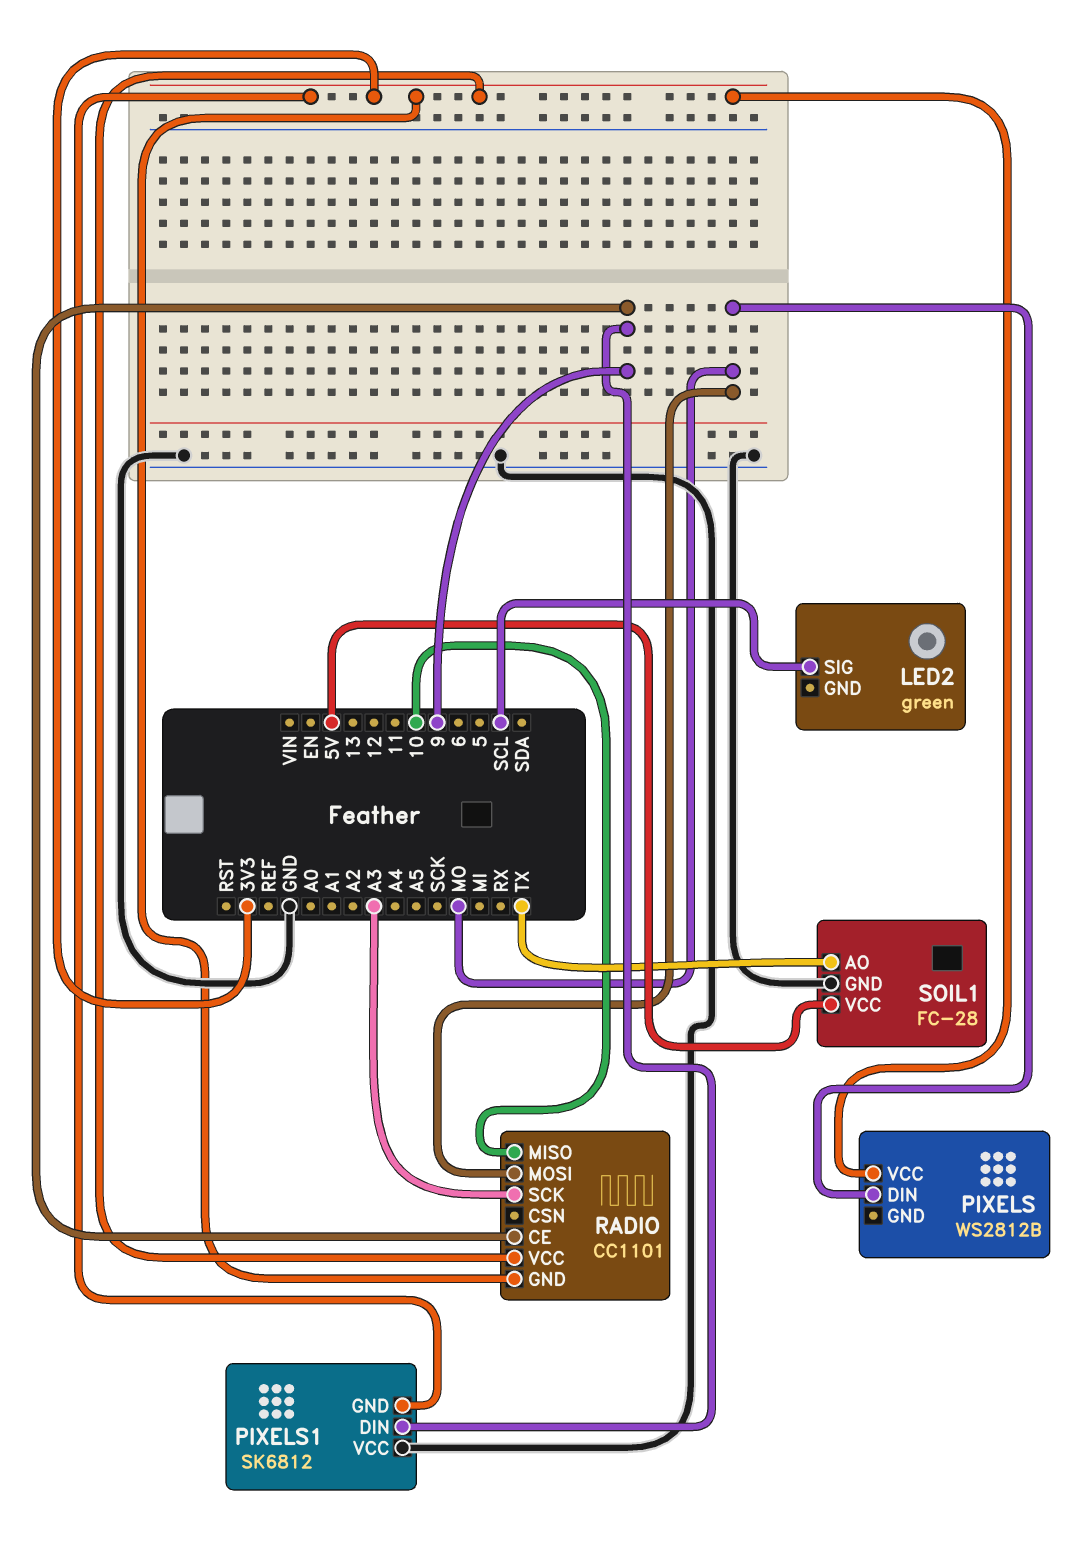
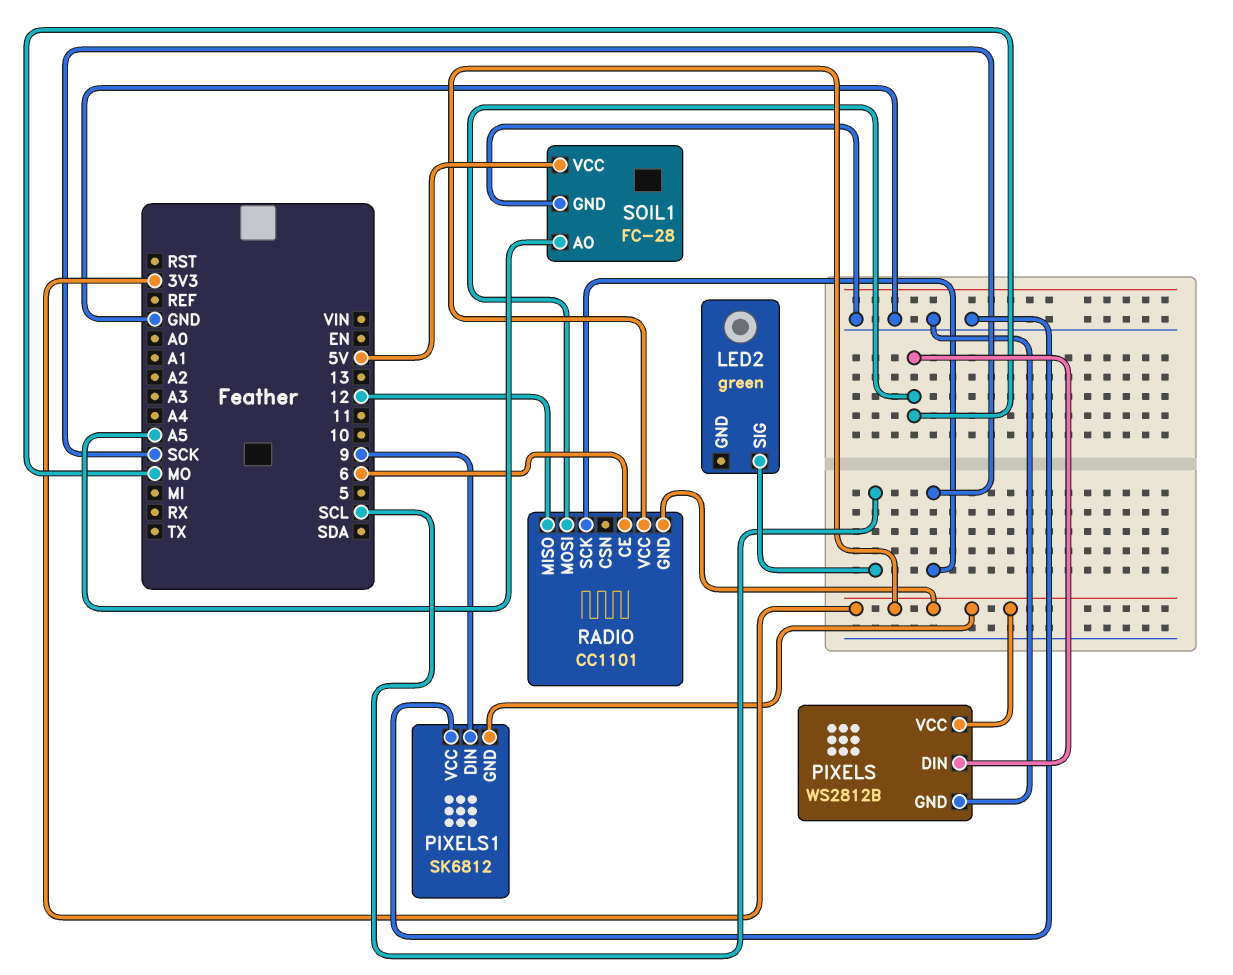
PIXELS pin GND: none -> GND
RADIO pin CE: 9 -> 6
RADIO pin MISO: 10 -> 12
RADIO pin SCK: A3 -> SCK
SOIL1 pin AO: TX -> A5

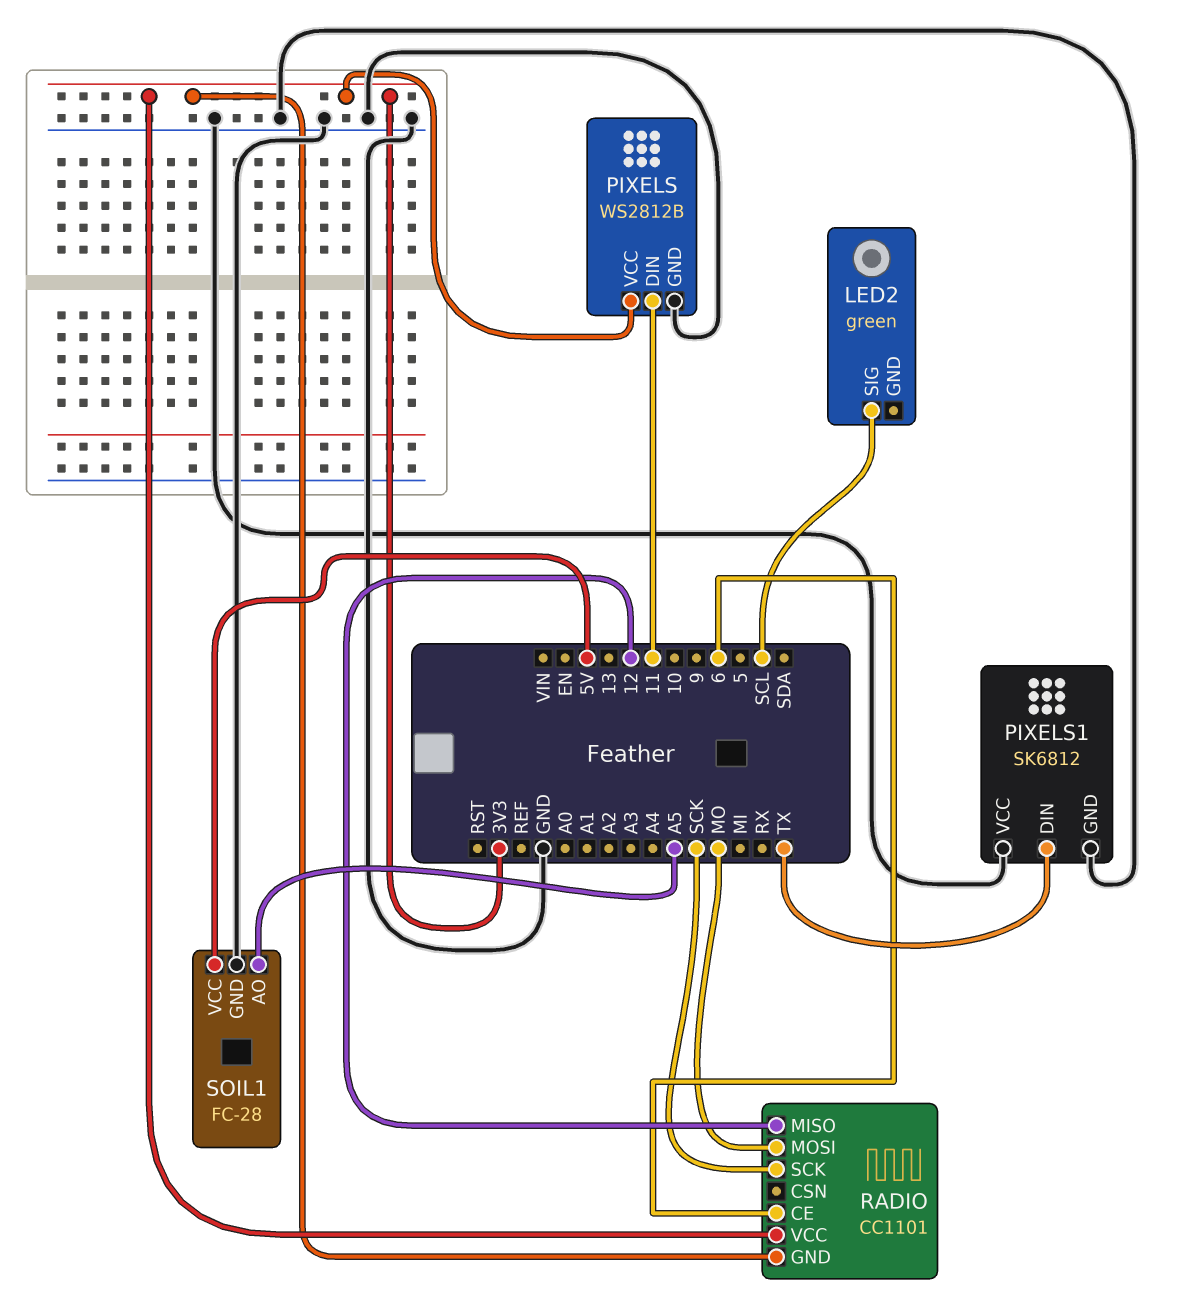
PIXELS pin DIN: MO -> 11
PIXELS1 pin DIN: 9 -> TX
PIXELS1 pin GND: 3V3 -> GND

